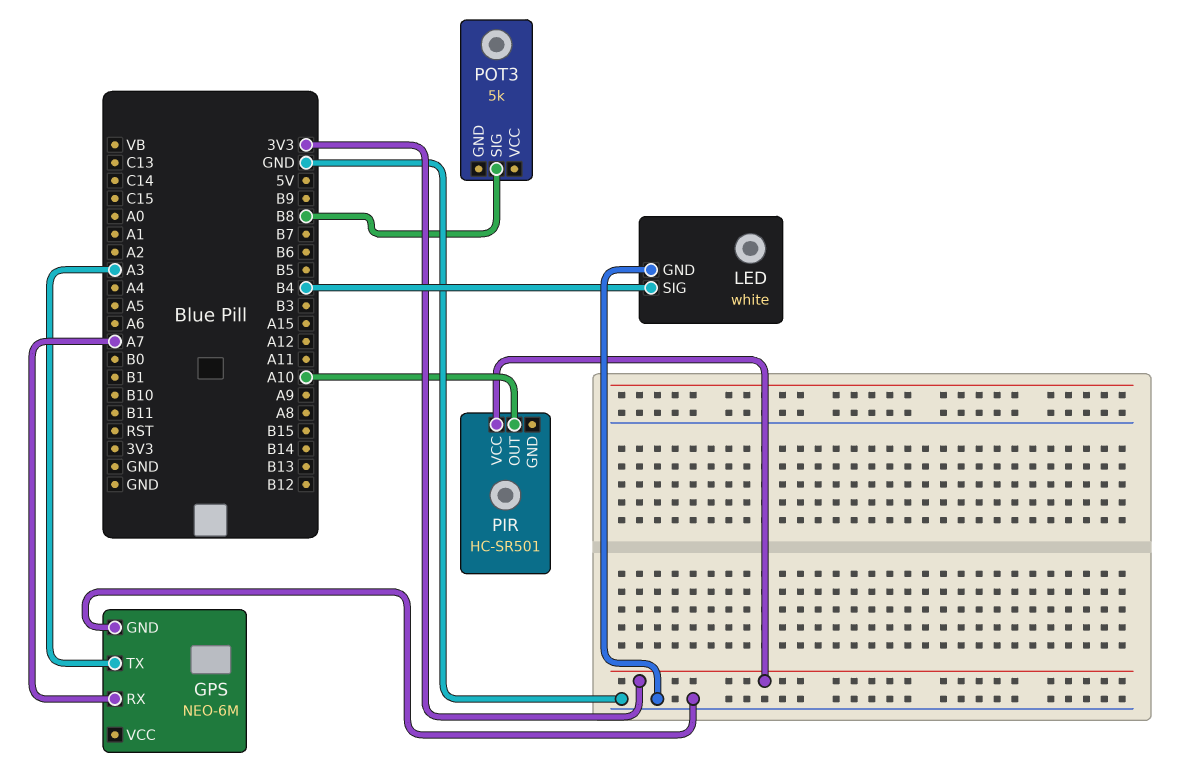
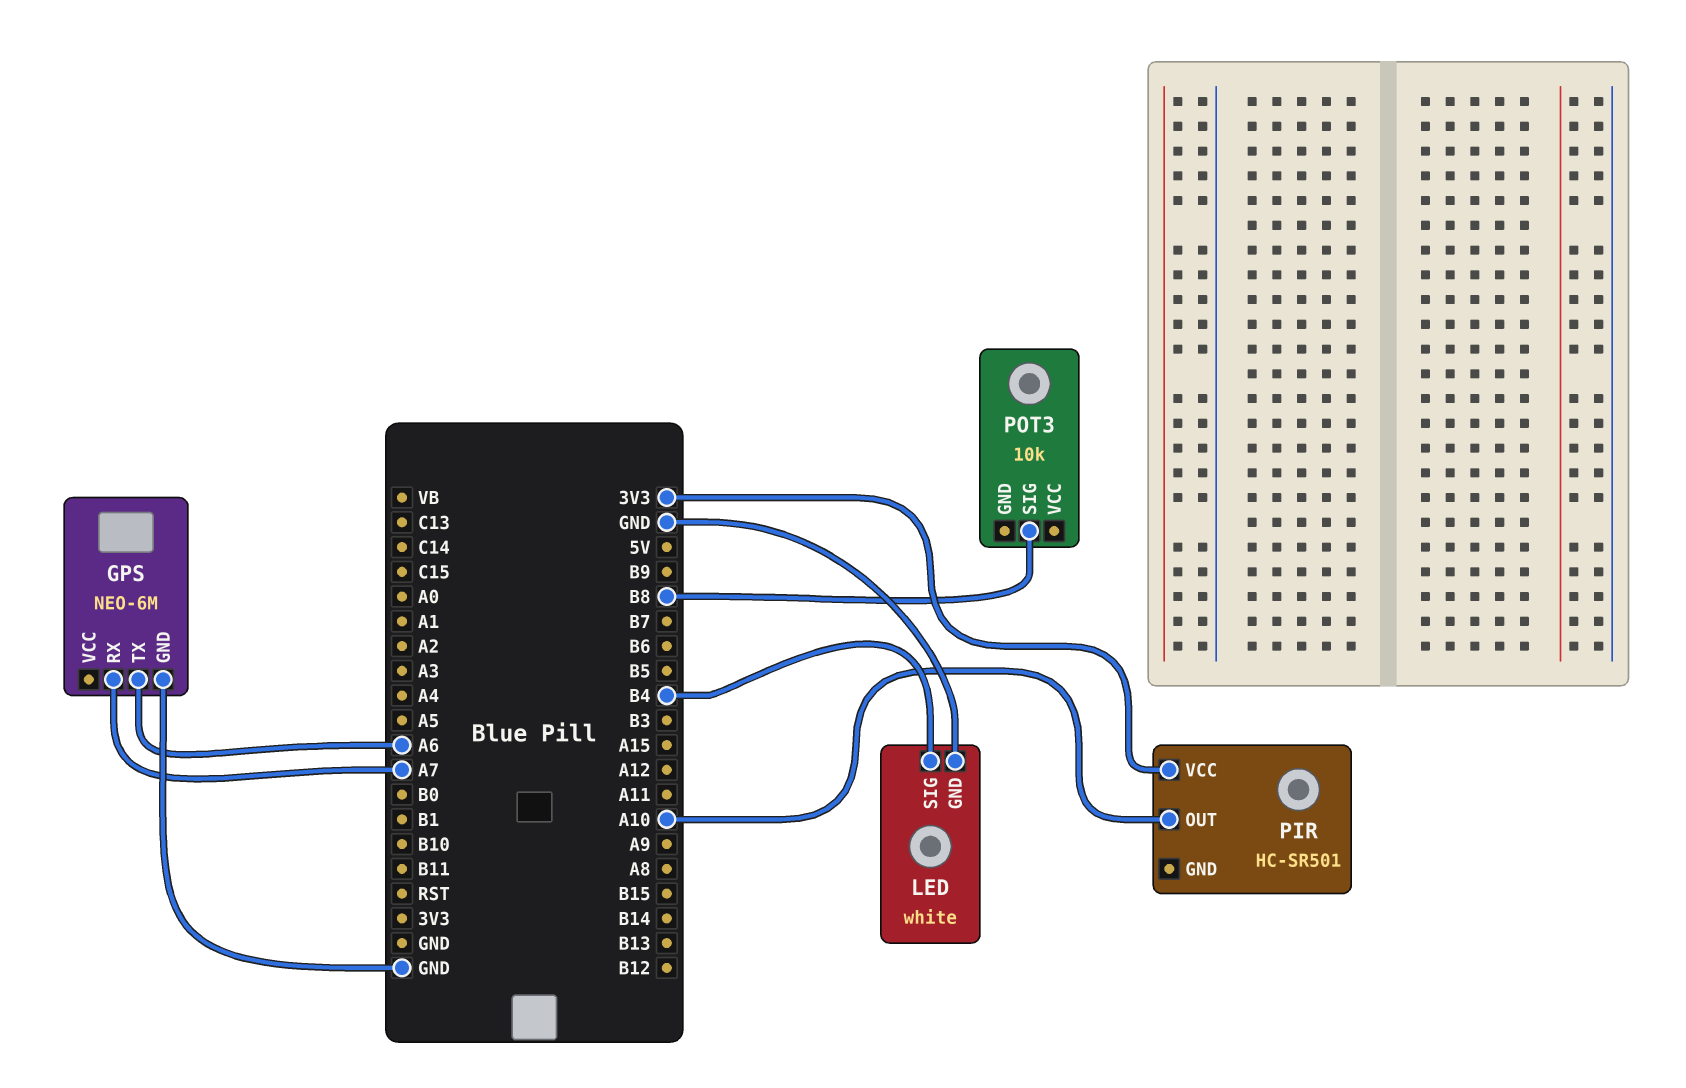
GPS pin TX: A3 -> A6
POT3: 5k -> 10k

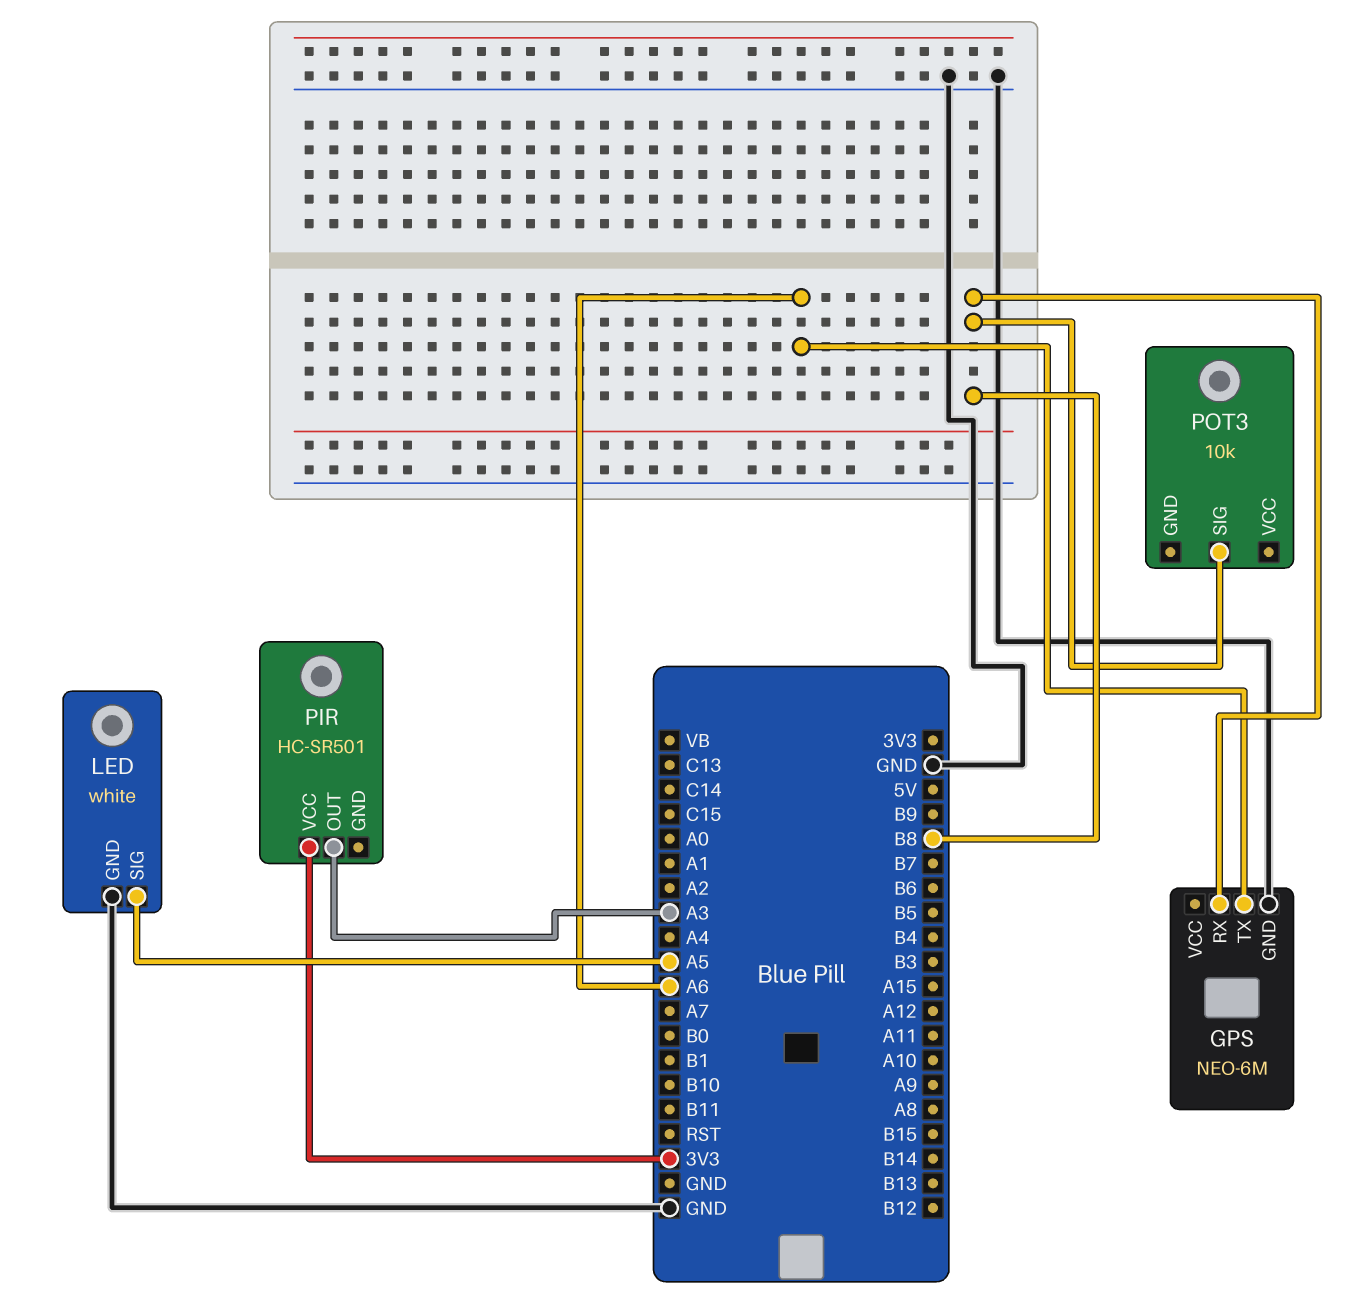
GPS pin RX: A7 -> B8
LED pin SIG: B4 -> A5
PIR pin OUT: A10 -> A3

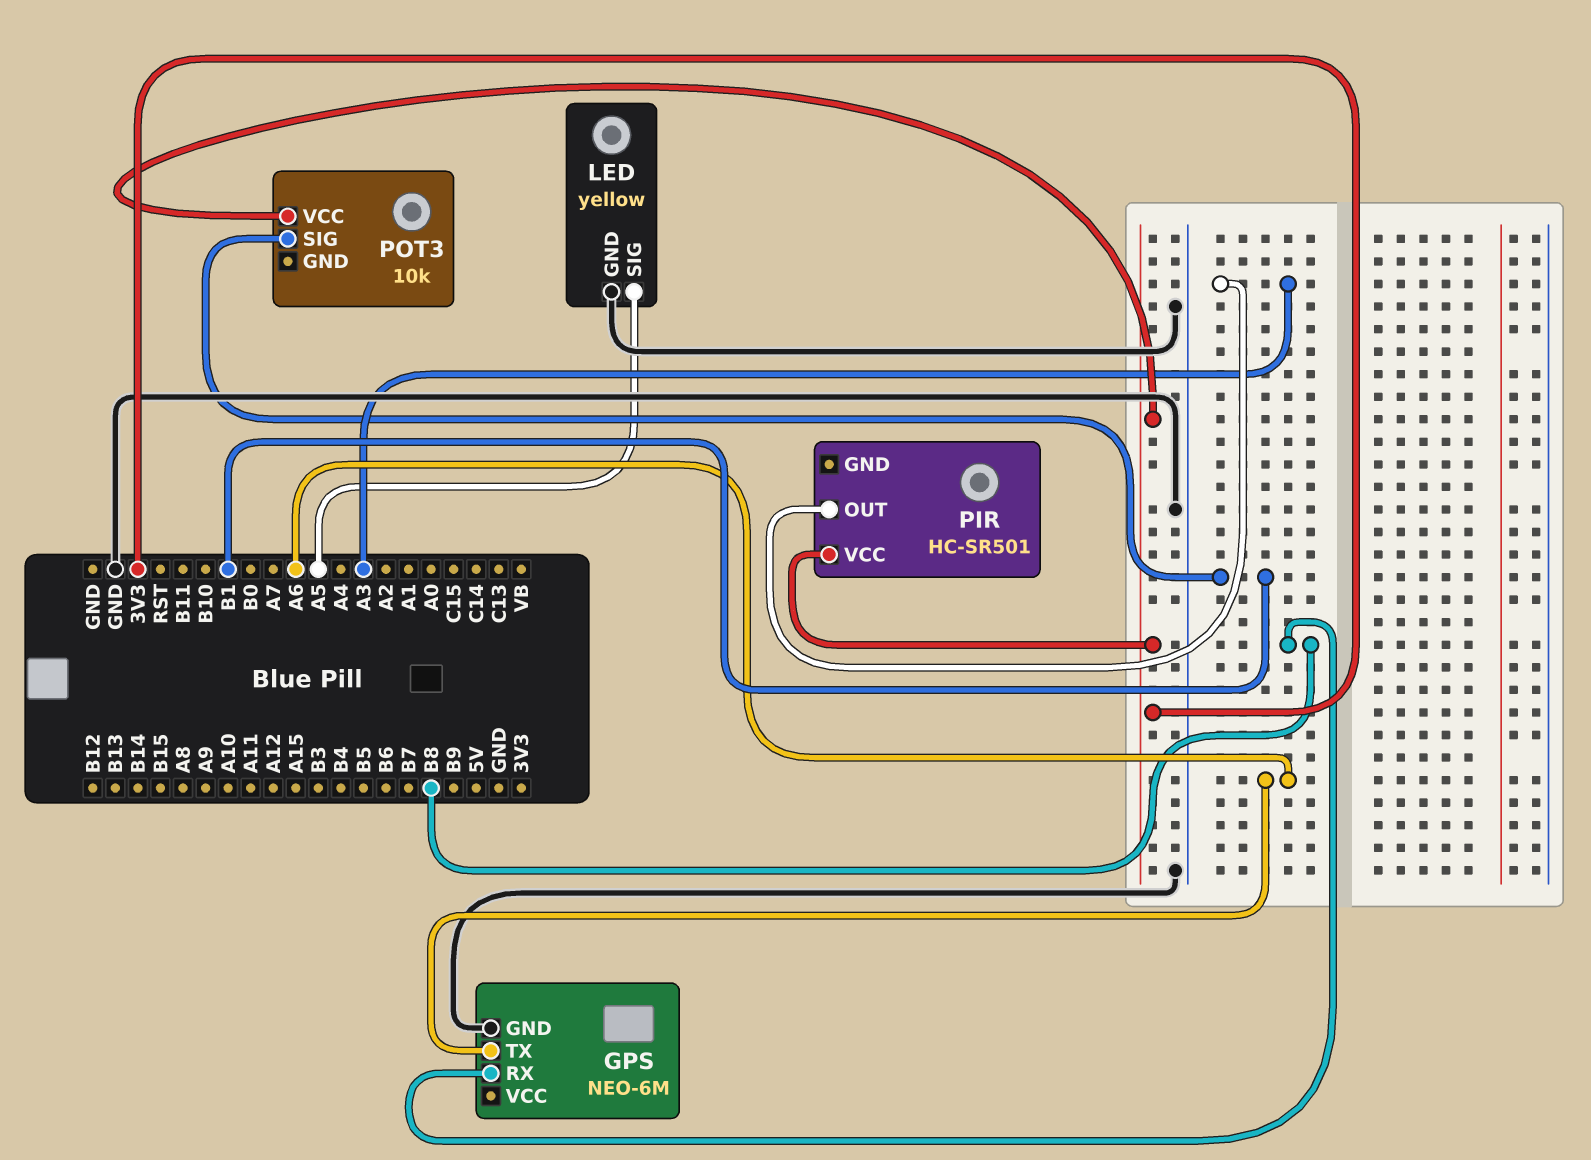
LED: white -> yellow
POT3 pin SIG: B8 -> B1
POT3 pin VCC: none -> 3V3

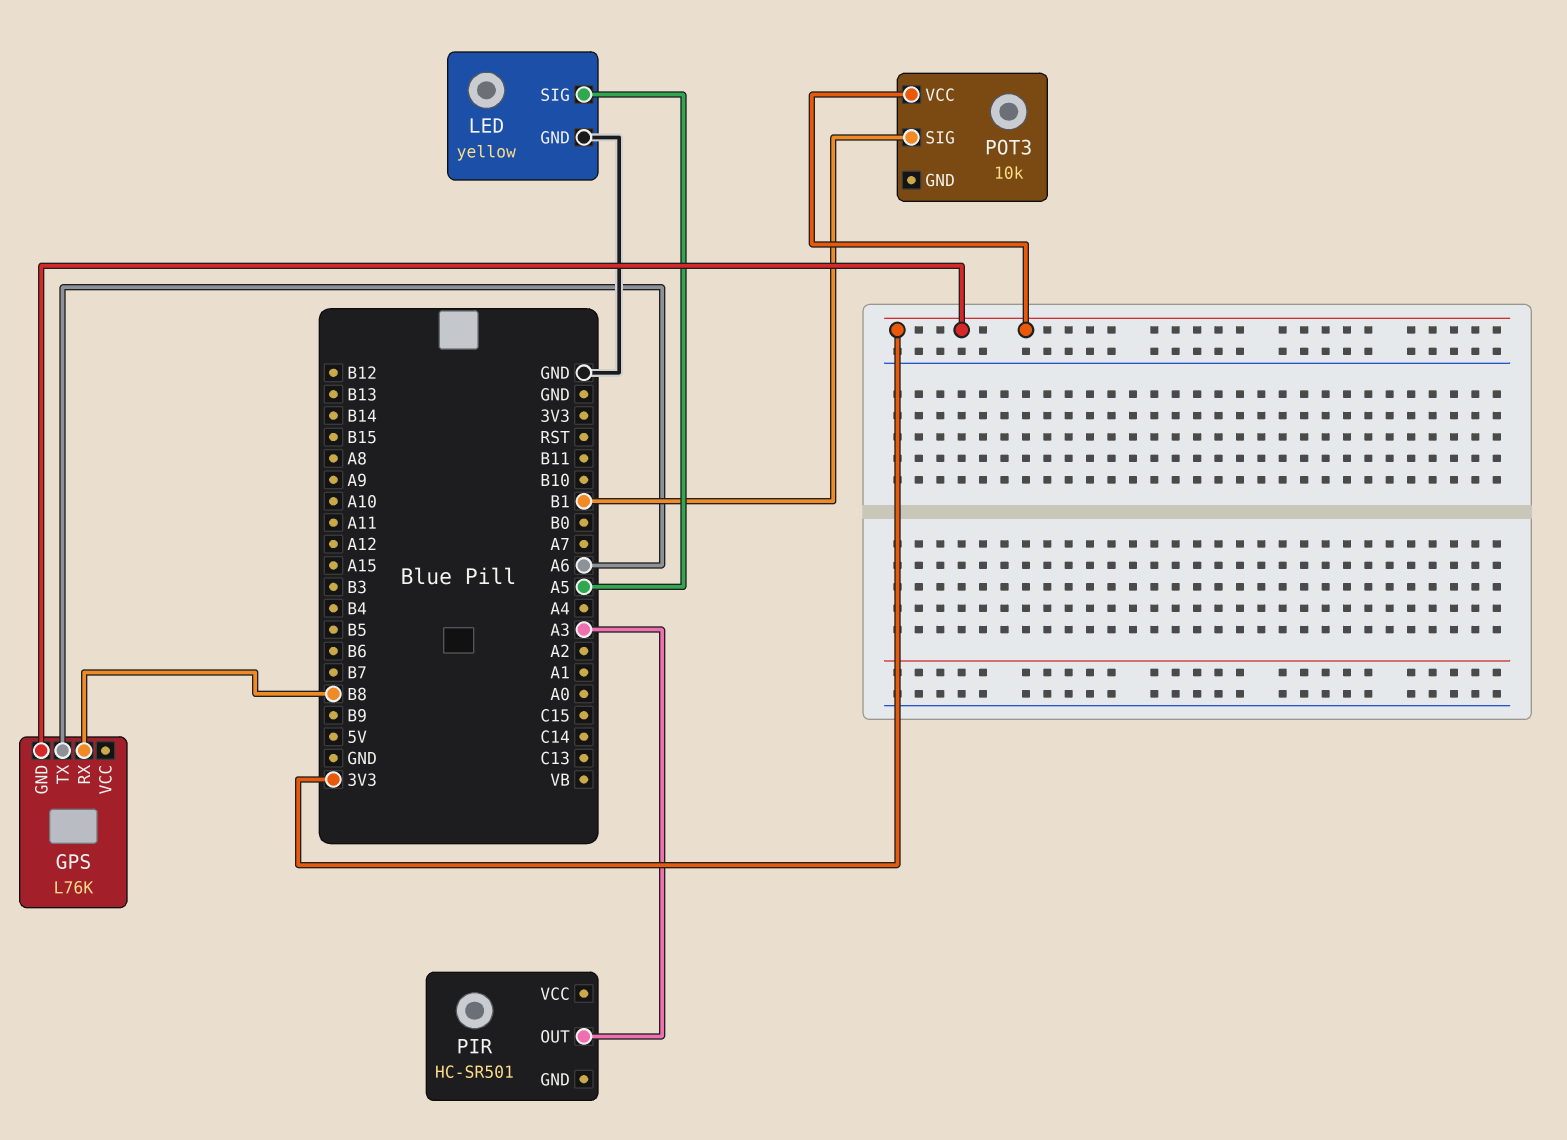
GPS: NEO-6M -> L76K
GPS pin GND: GND -> 3V3
PIR pin VCC: 3V3 -> none

